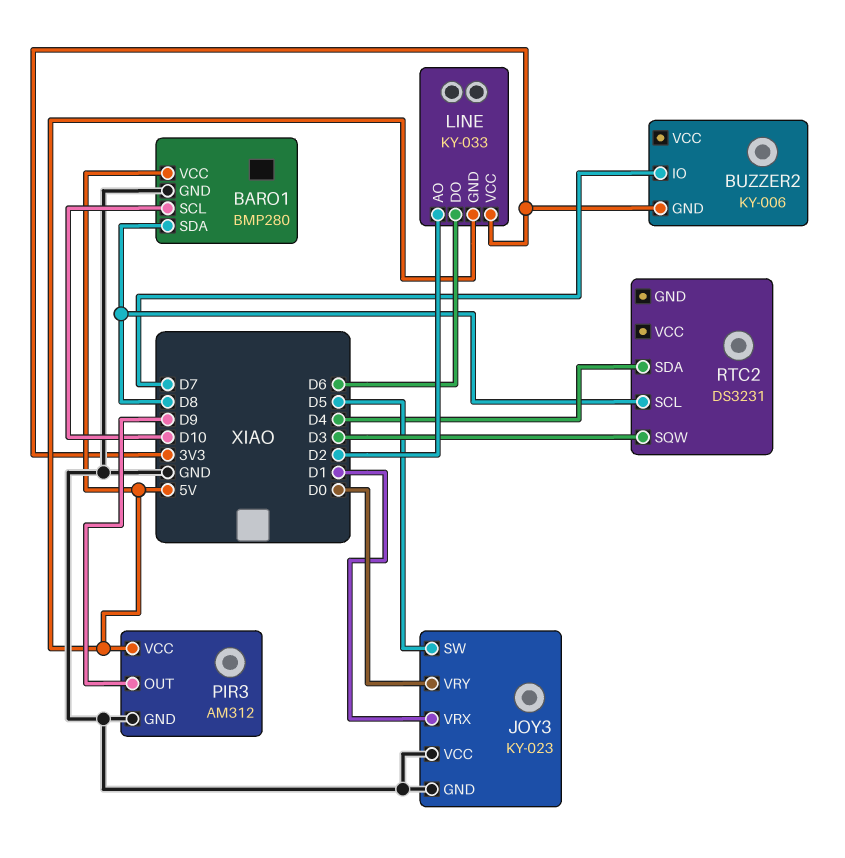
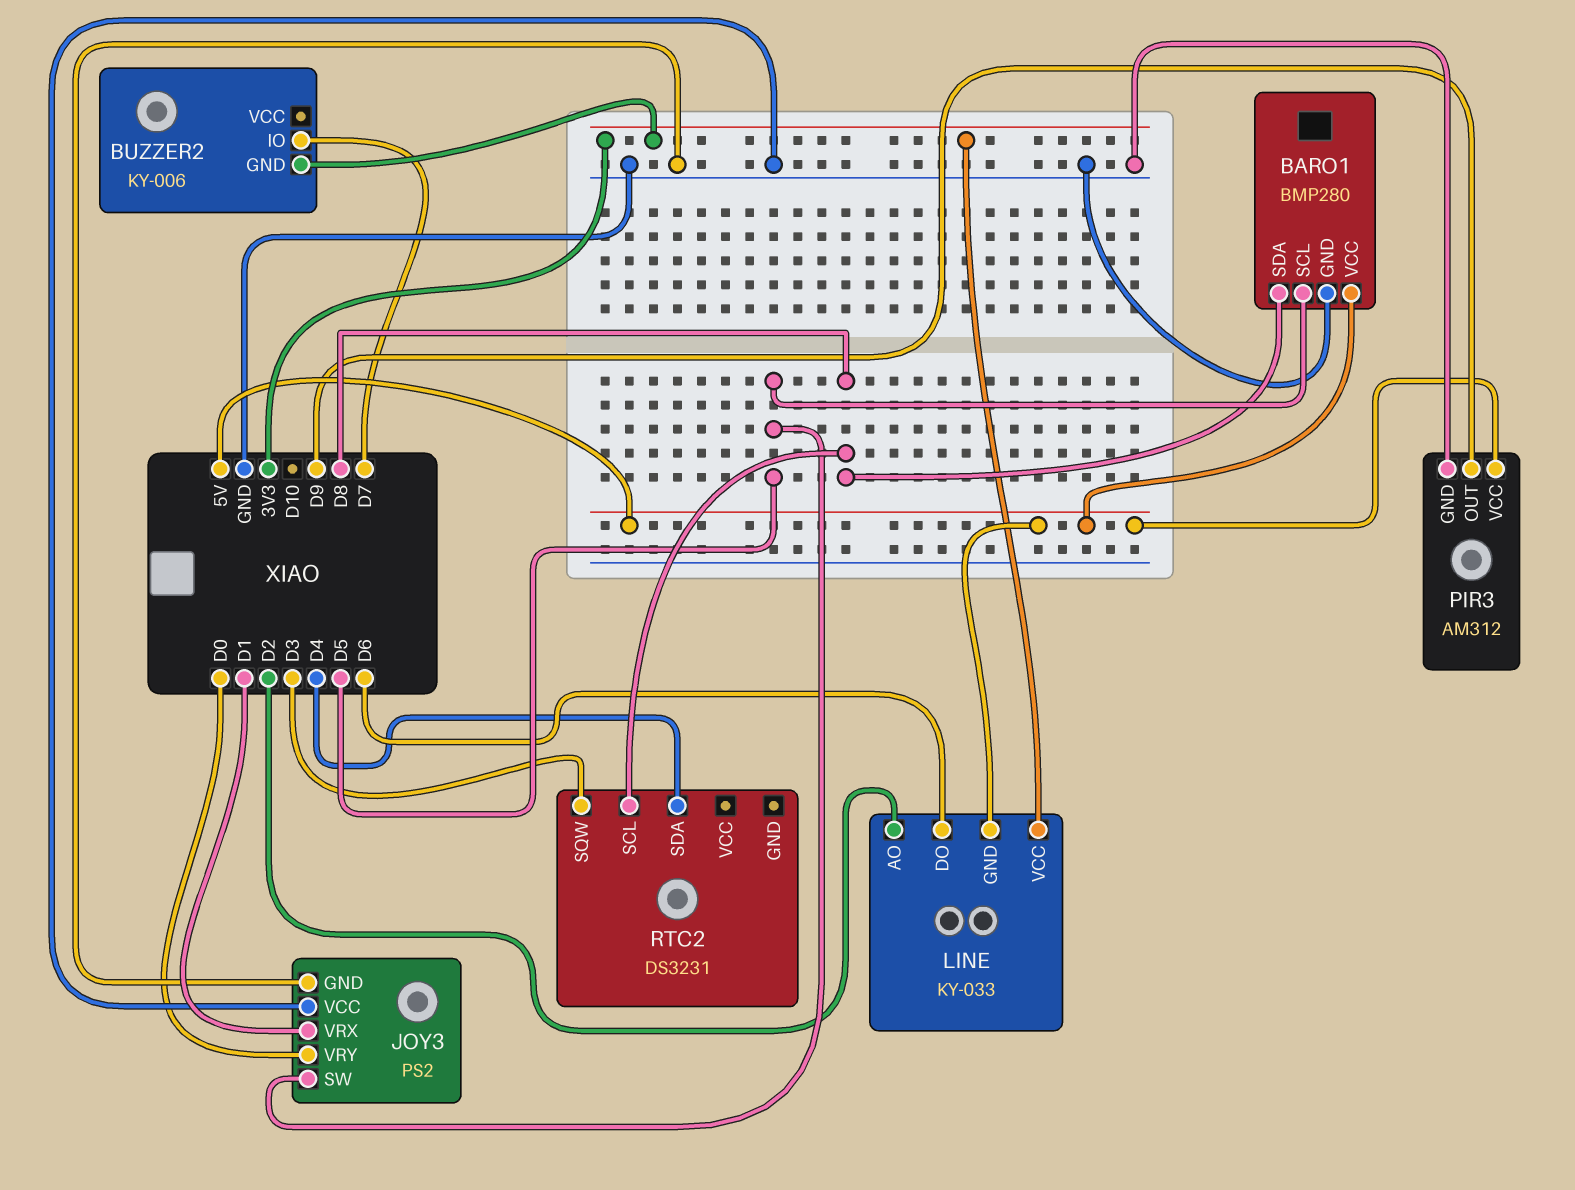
BARO1 pin SCL: D10 -> D5
JOY3: KY-023 -> PS2

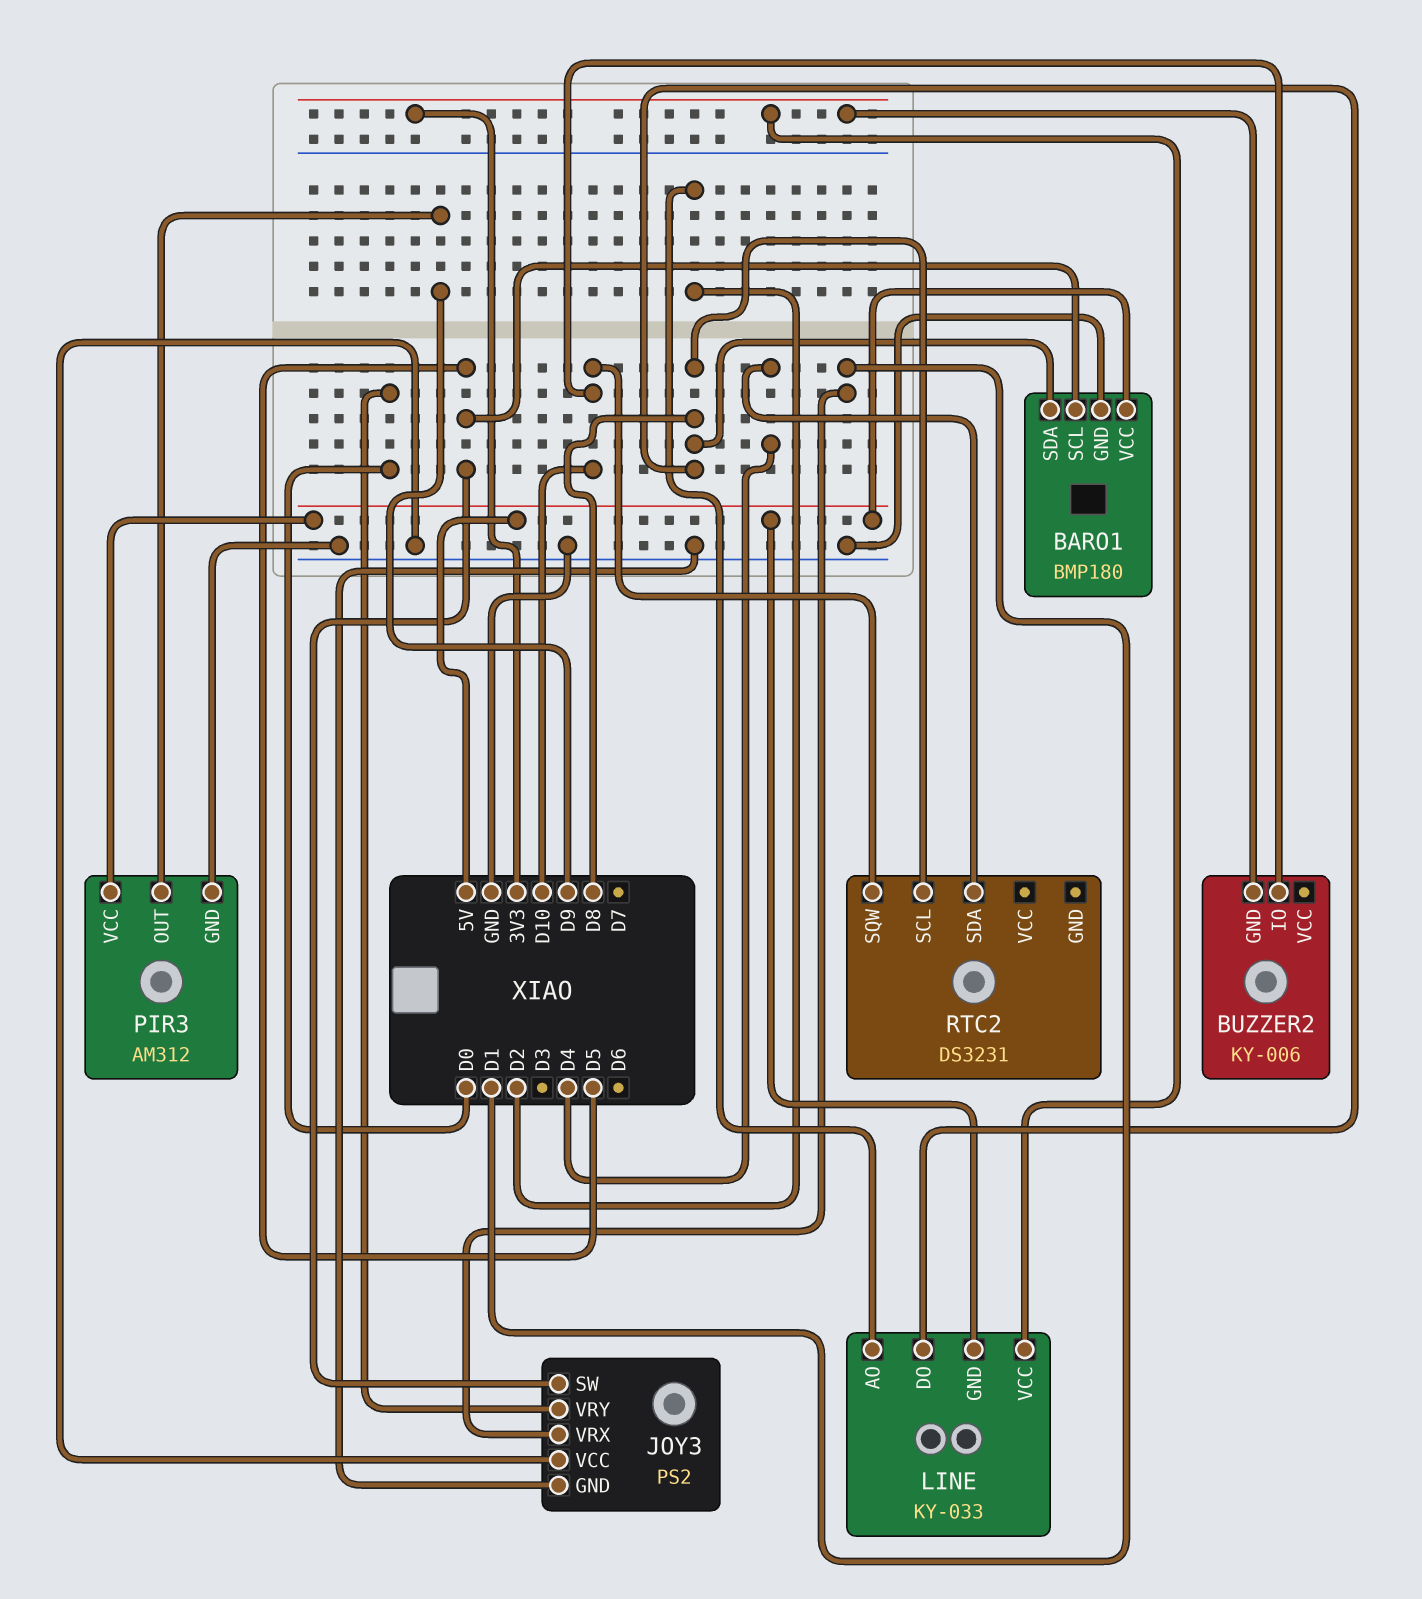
BARO1: BMP280 -> BMP180
BUZZER2 pin IO: D7 -> D10
LINE pin DO: D6 -> D8
RTC2 pin SQW: D3 -> D10

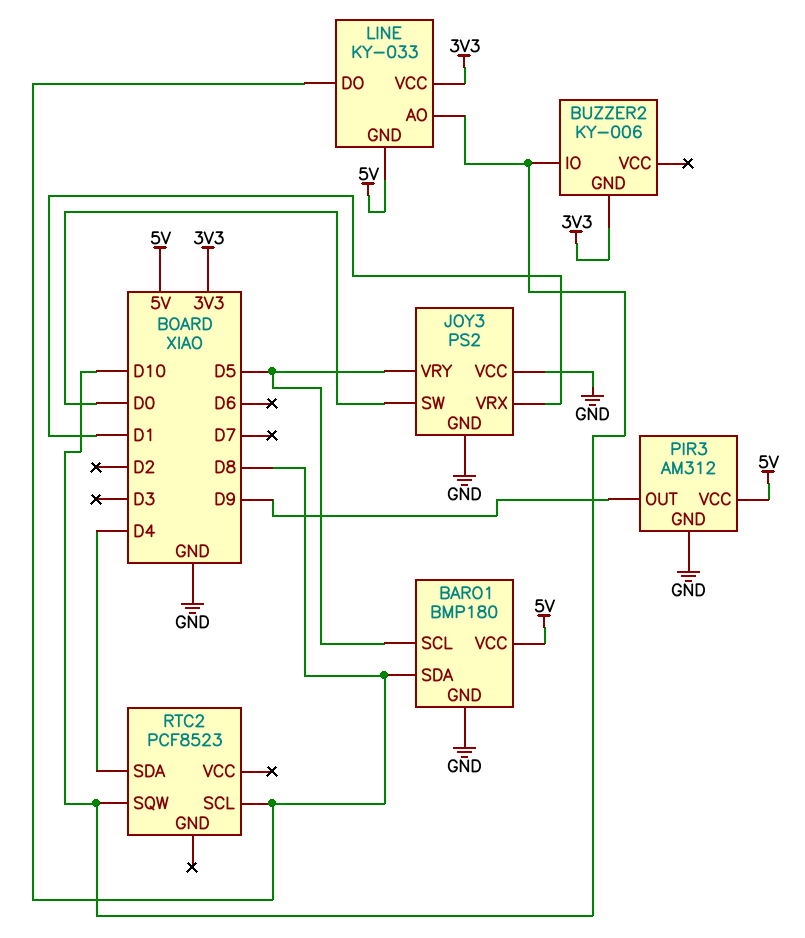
JOY3 pin SW: D5 -> D0
JOY3 pin VRY: D0 -> D5
LINE pin AO: D2 -> D10
RTC2: DS3231 -> PCF8523

